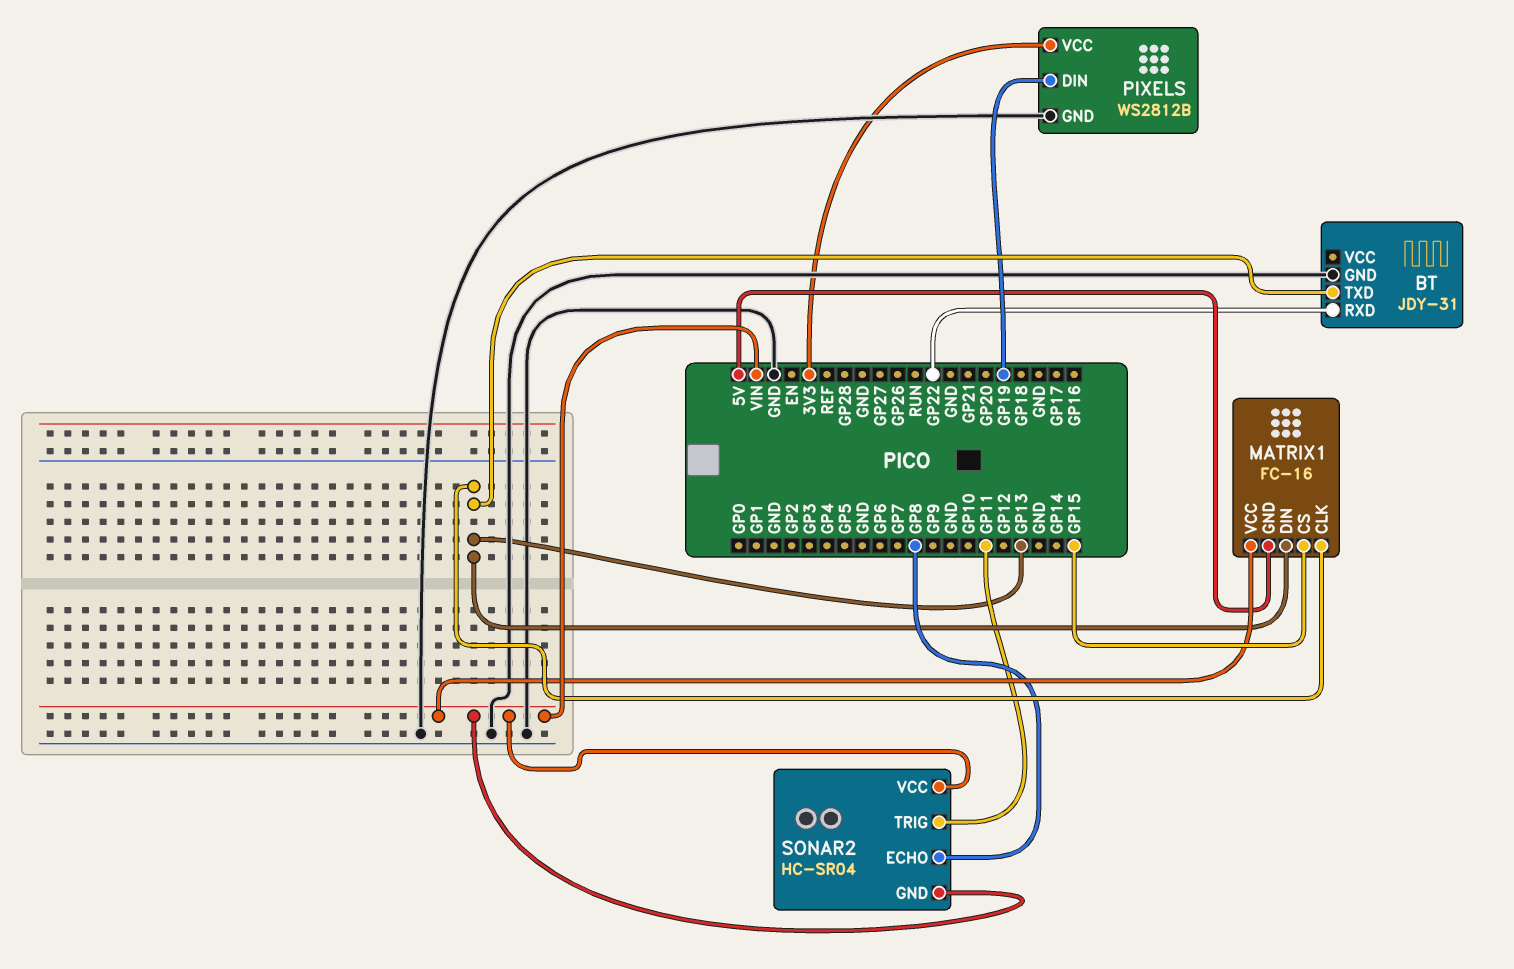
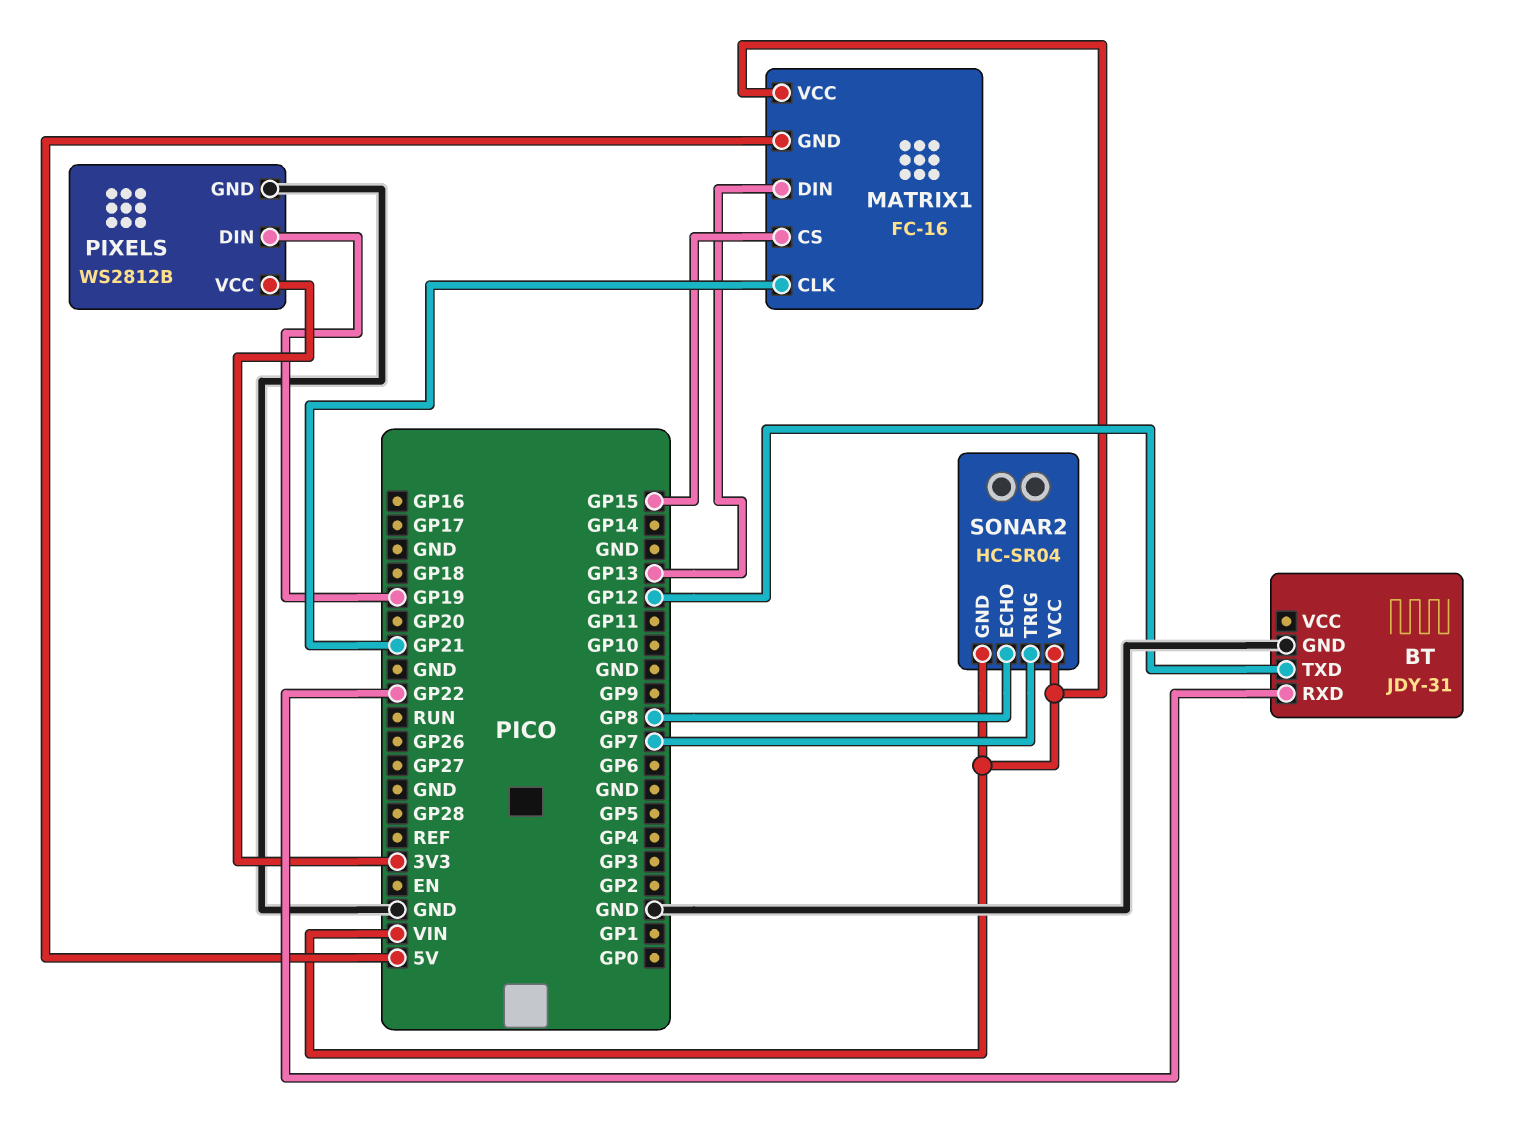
BT pin TXD: GP13 -> GP12
MATRIX1 pin CLK: GP13 -> GP21
SONAR2 pin TRIG: GP11 -> GP7

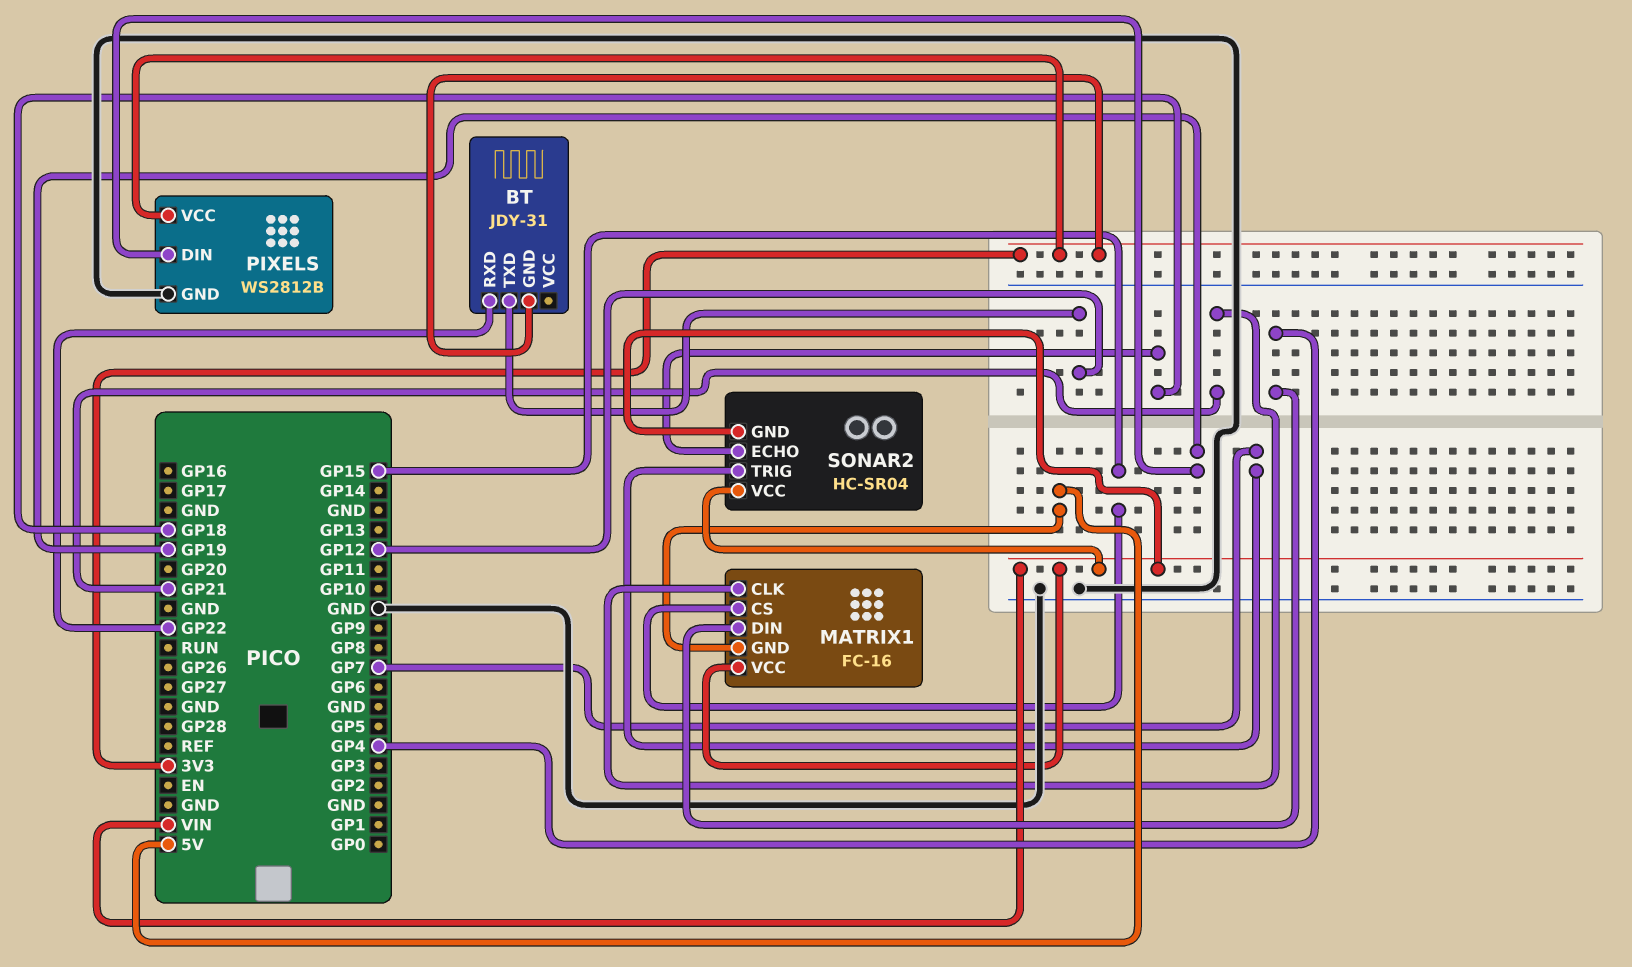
BT pin GND: GND -> 3V3
MATRIX1 pin DIN: GP13 -> GP4
SONAR2 pin ECHO: GP8 -> GP18

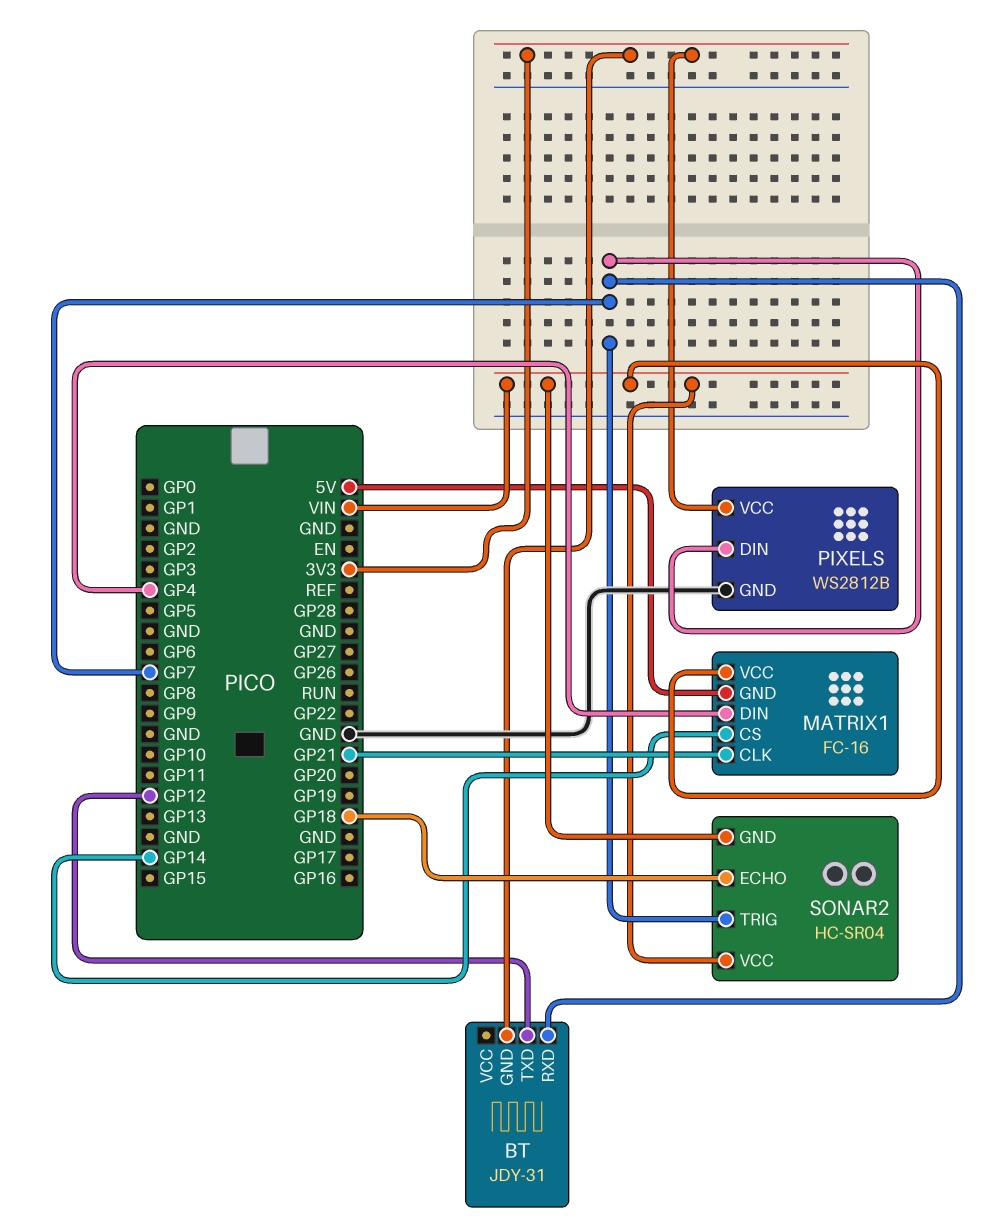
BT pin RXD: GP22 -> GP7
MATRIX1 pin CS: GP15 -> GP14
PIXELS pin DIN: GP19 -> GP7

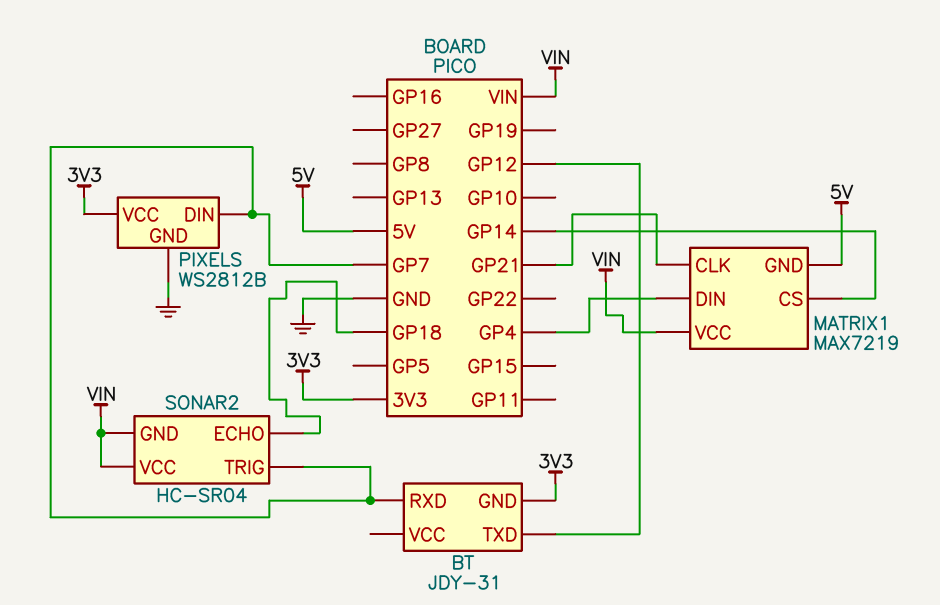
MATRIX1: FC-16 -> MAX7219

